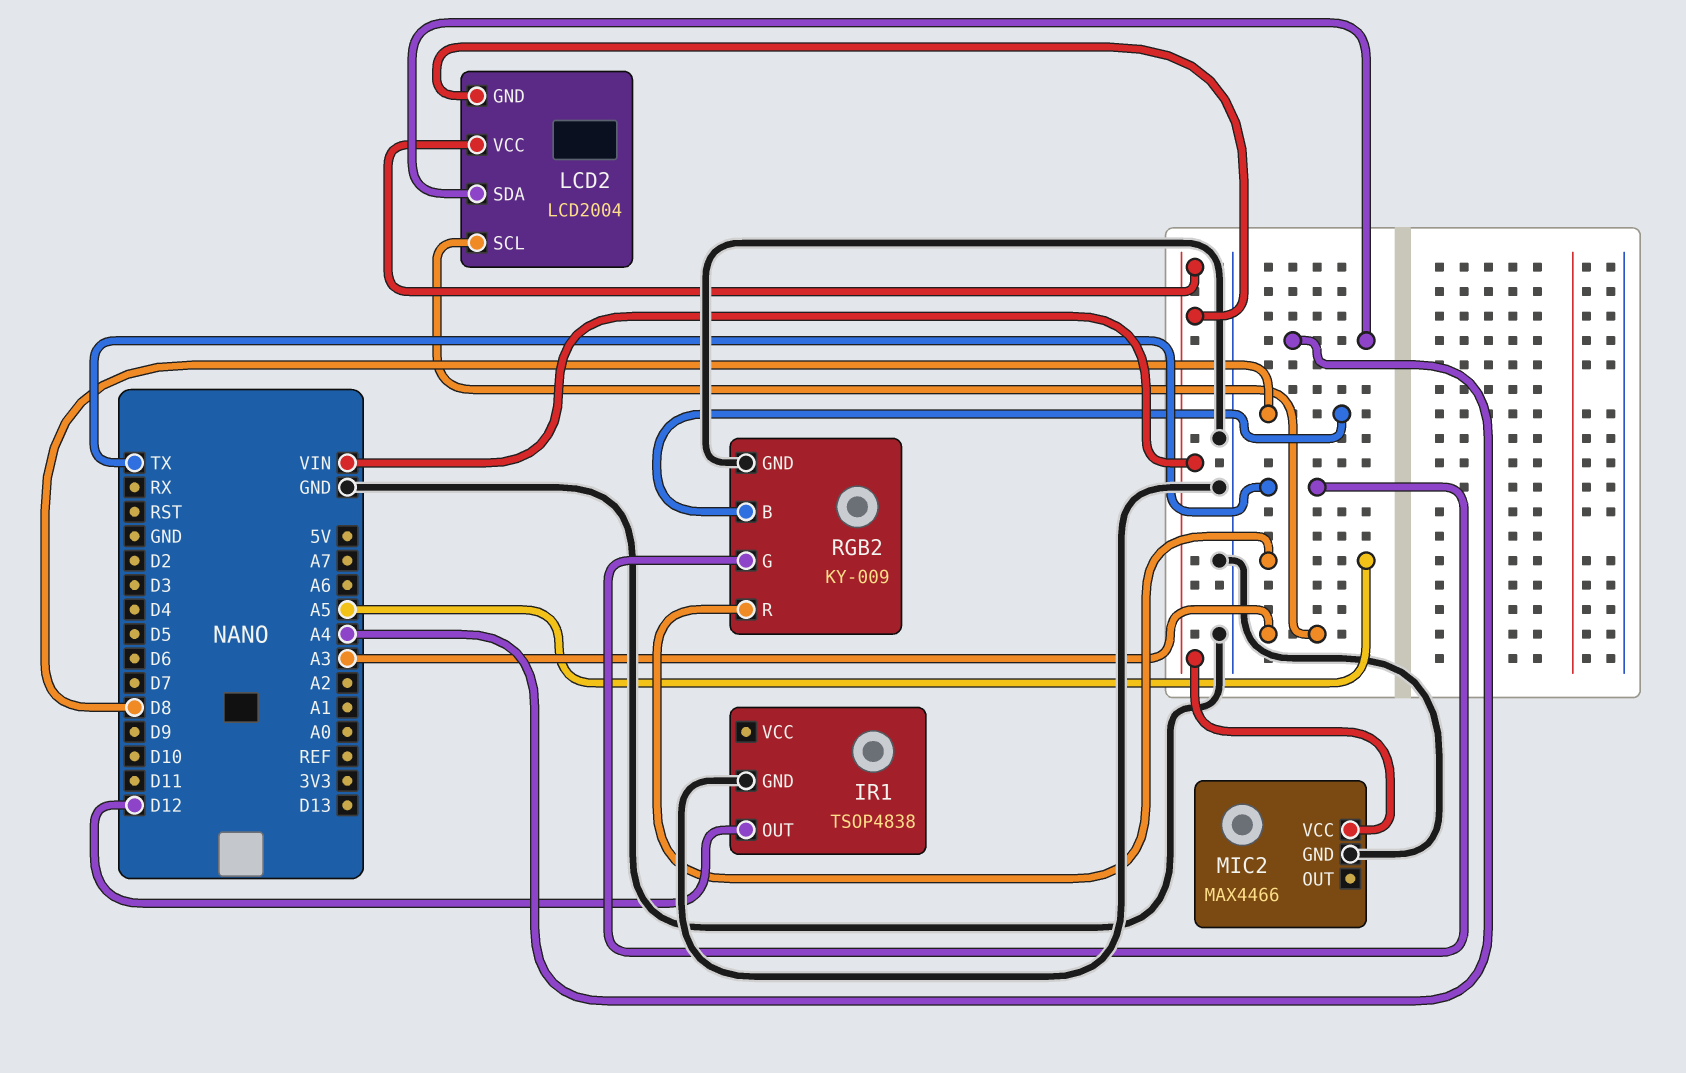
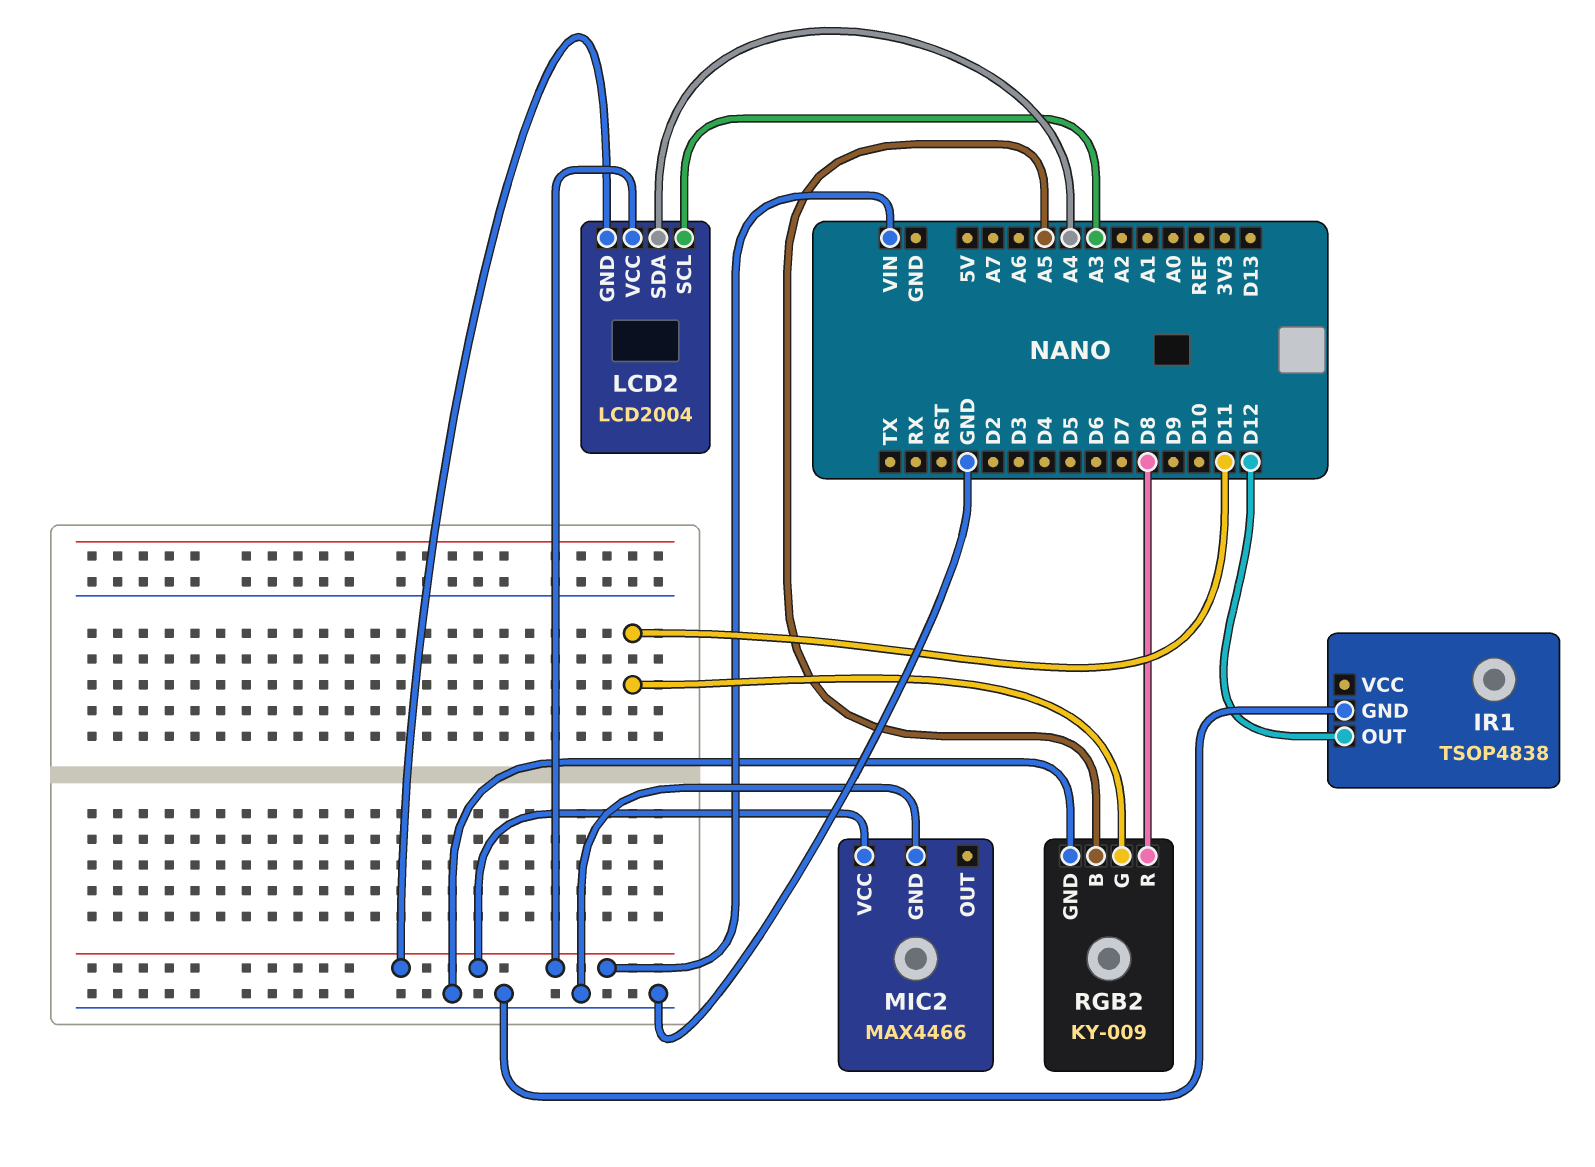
RGB2 pin B: D8 -> A5
RGB2 pin G: TX -> D11
RGB2 pin R: A5 -> D8

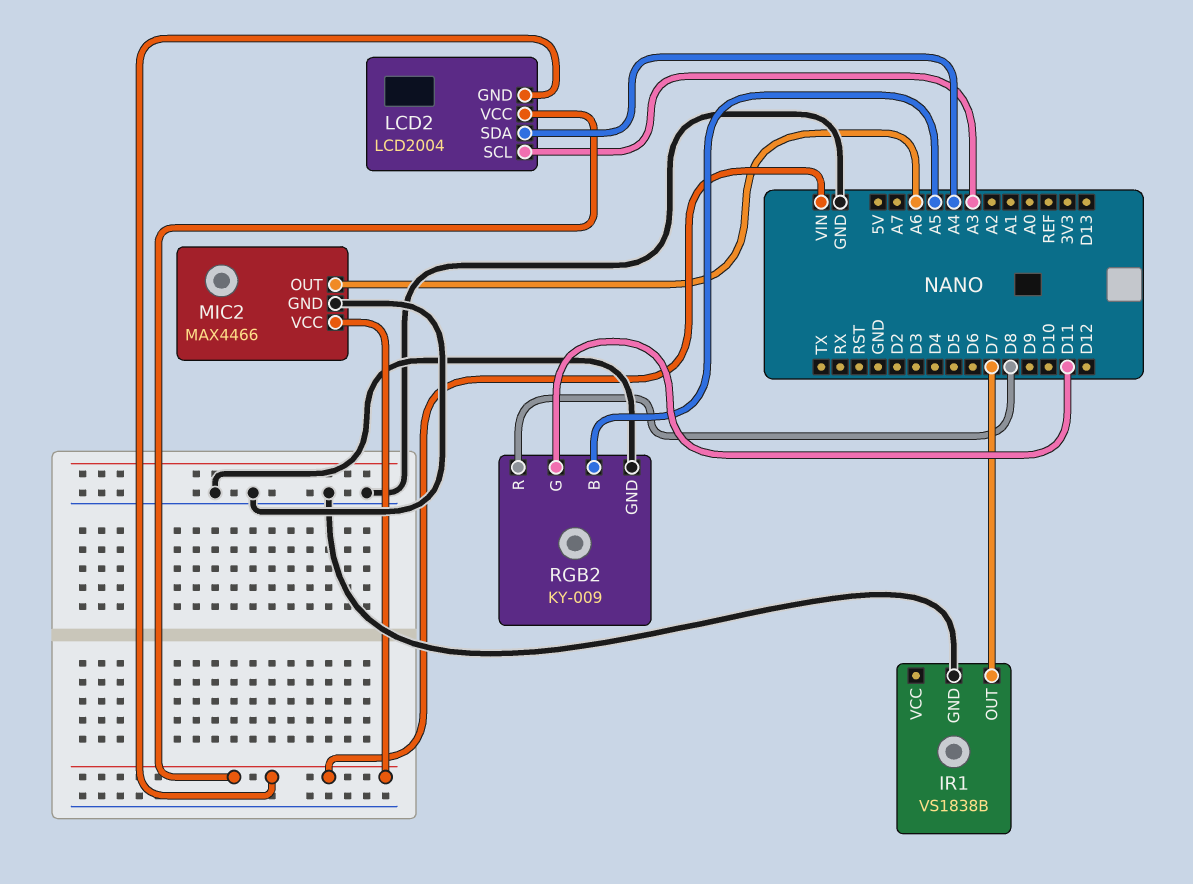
IR1: TSOP4838 -> VS1838B
IR1 pin OUT: D12 -> D7
MIC2 pin OUT: none -> A6

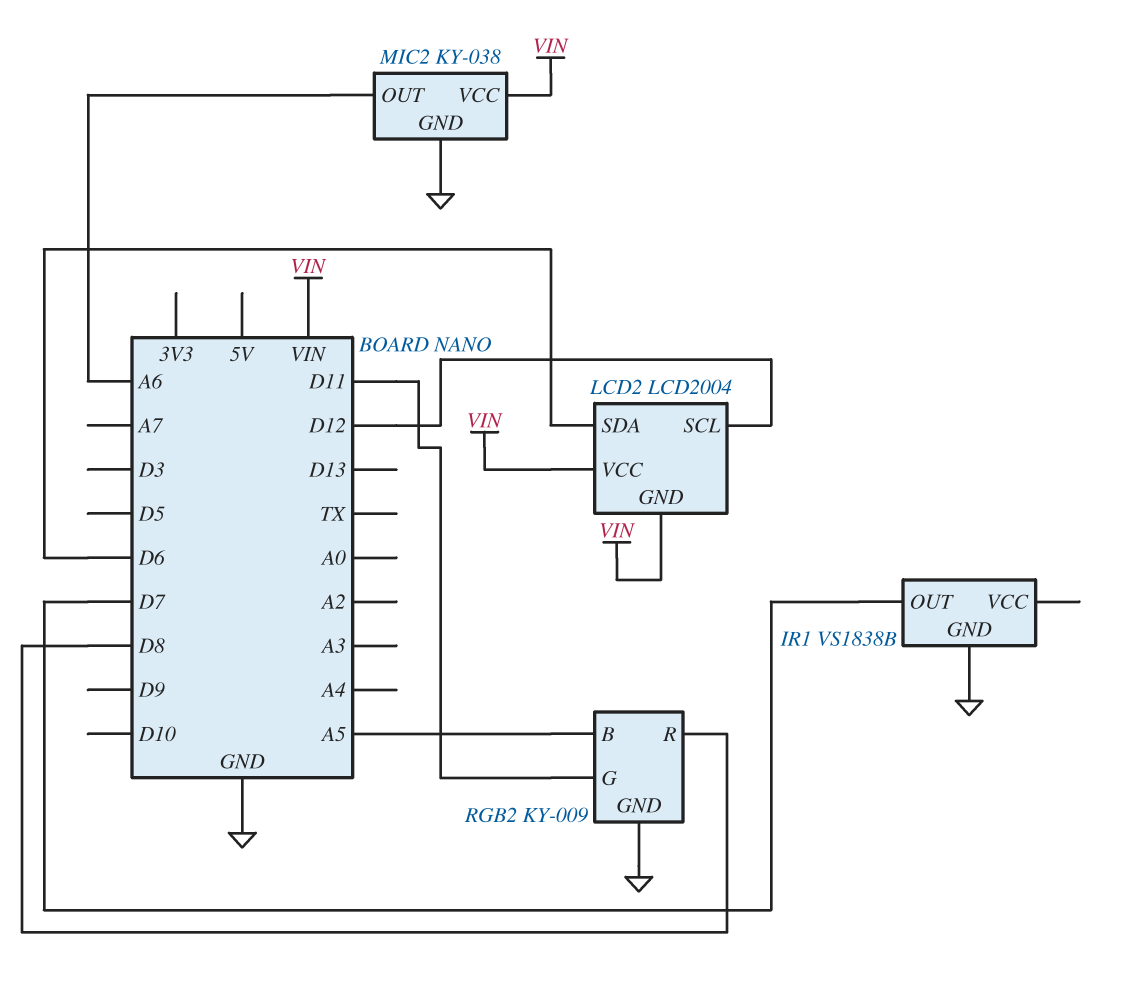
LCD2 pin SCL: A3 -> D12
LCD2 pin SDA: A4 -> D6
MIC2: MAX4466 -> KY-038

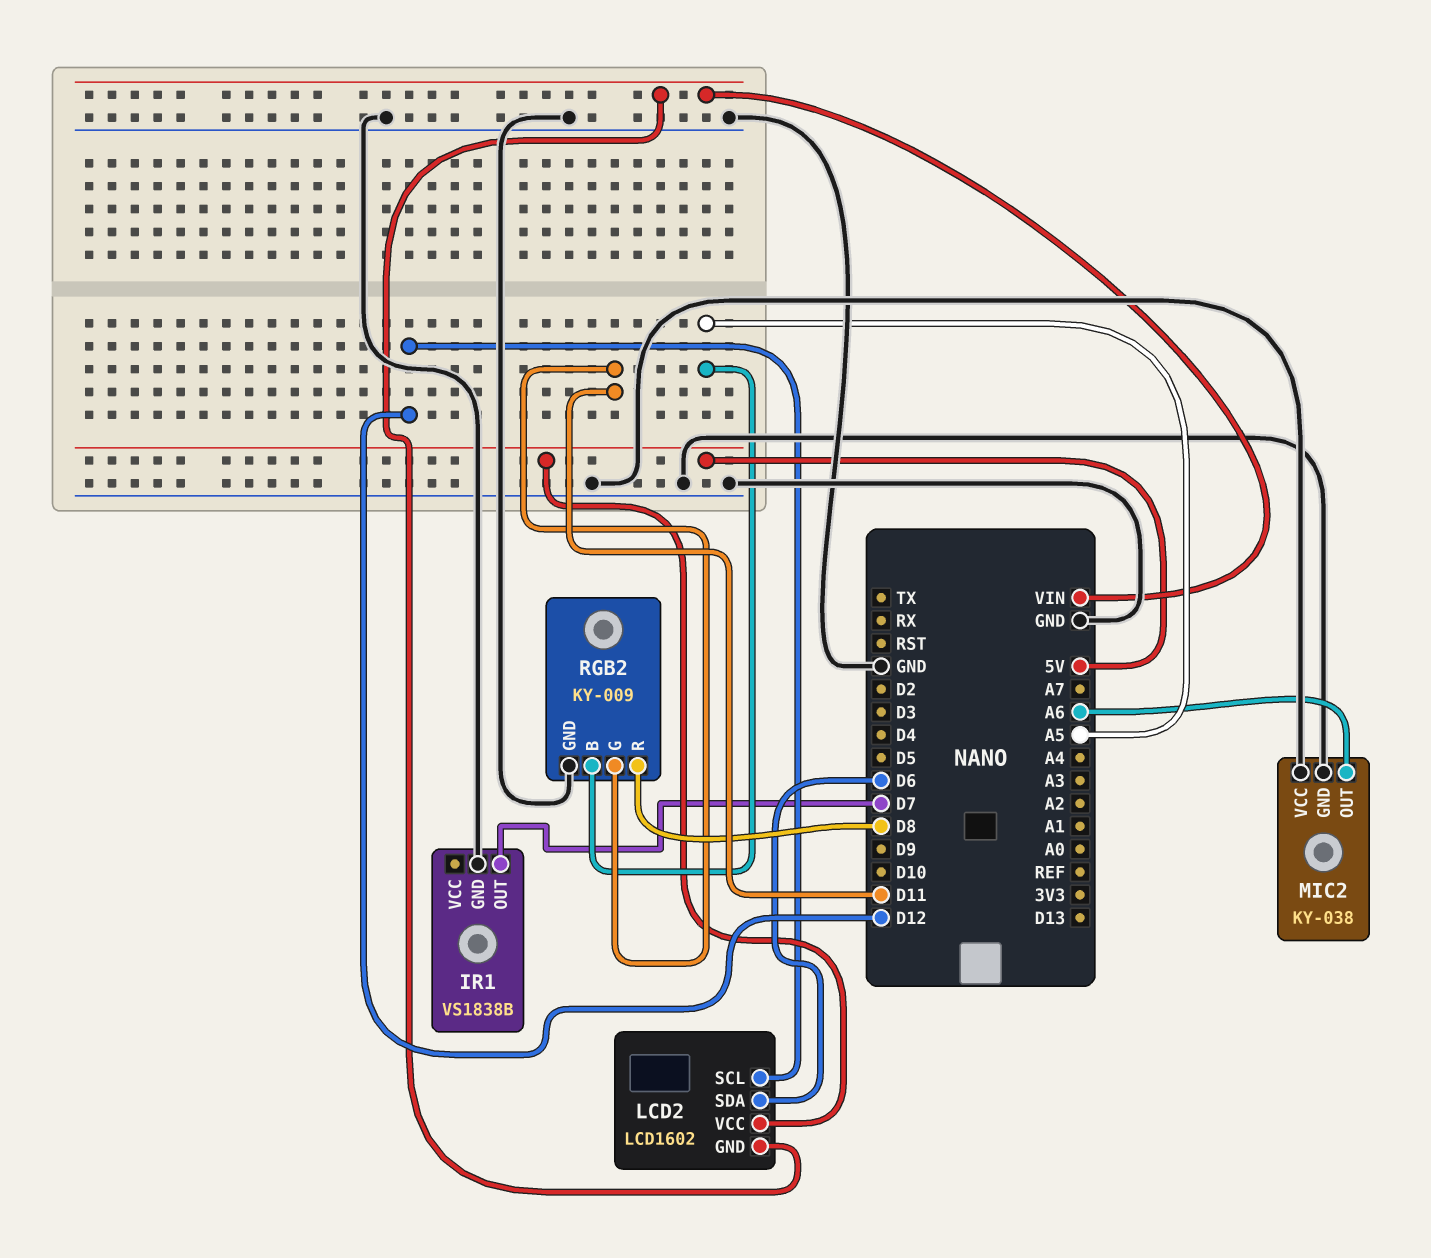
LCD2: LCD2004 -> LCD1602
LCD2 pin VCC: VIN -> 5V
MIC2 pin VCC: VIN -> GND

